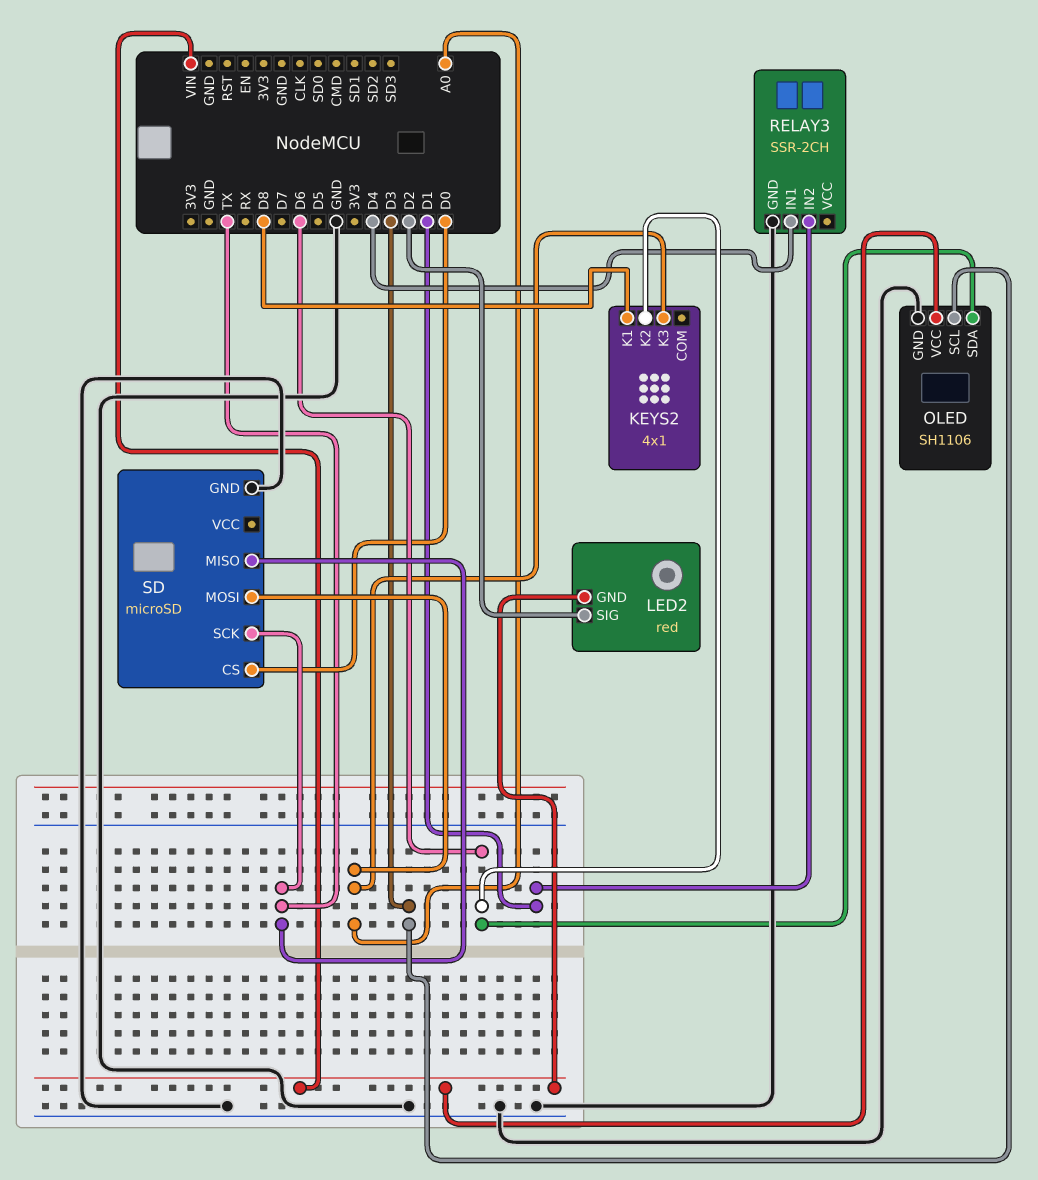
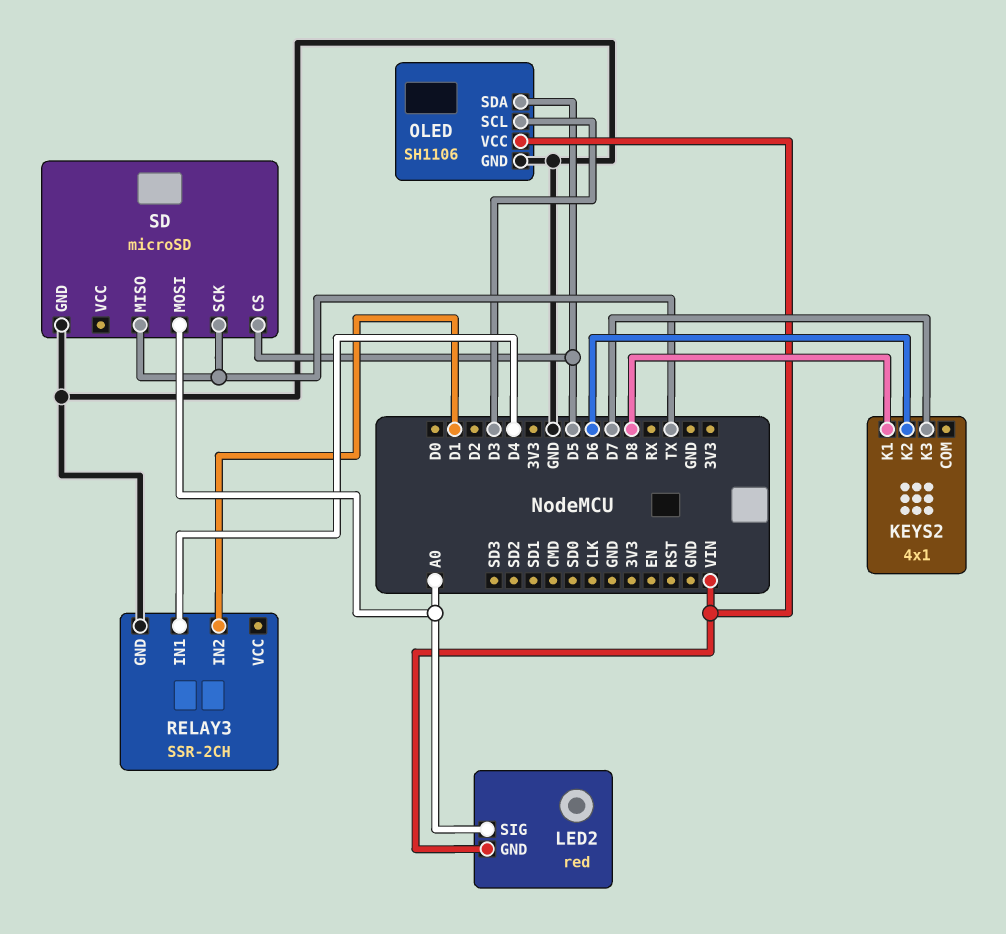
KEYS2 pin K3: A0 -> D7
LED2 pin SIG: D2 -> A0
OLED pin SDA: D6 -> D5
SD pin CS: D0 -> D5

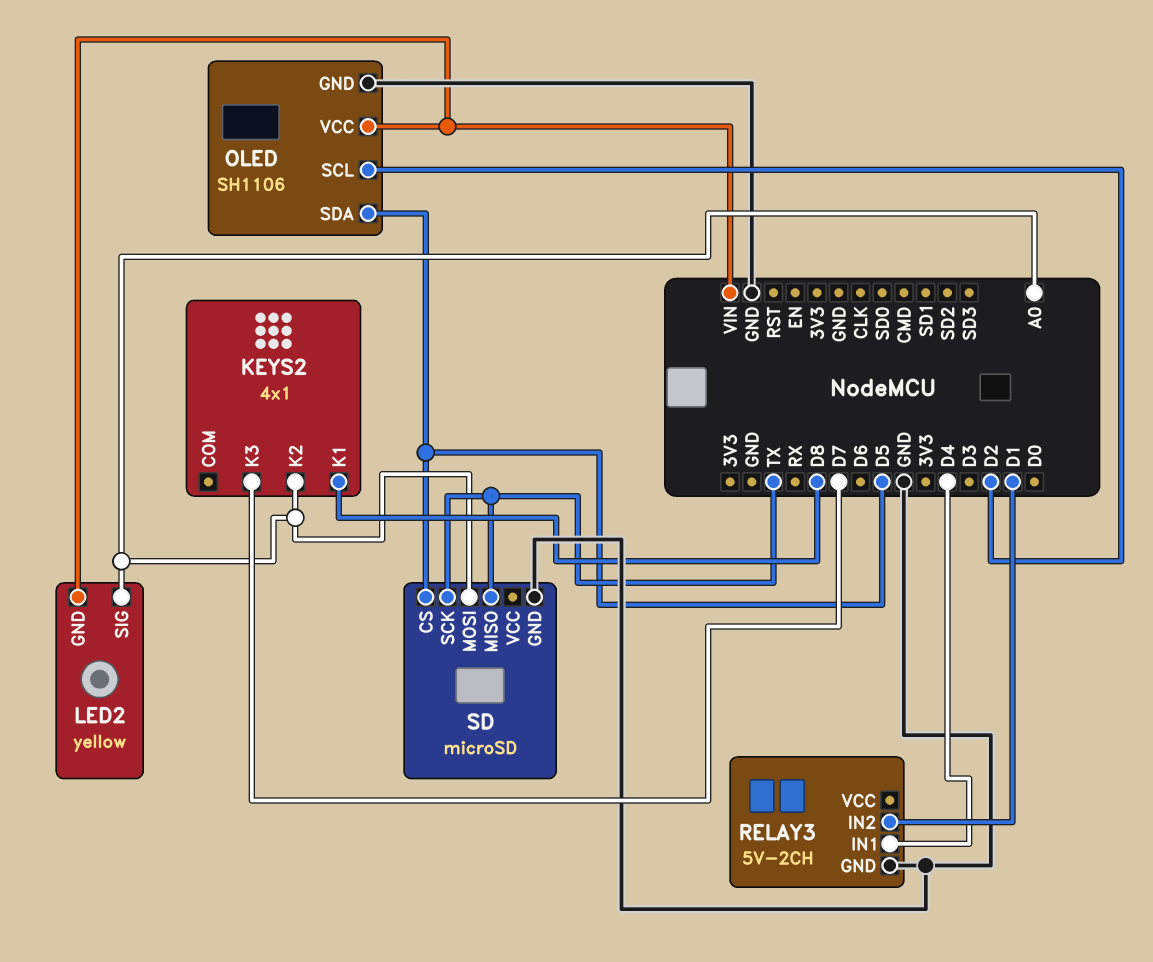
KEYS2 pin K2: D6 -> A0
LED2: red -> yellow
OLED pin SCL: D3 -> D2
RELAY3: SSR-2CH -> 5V-2CH

